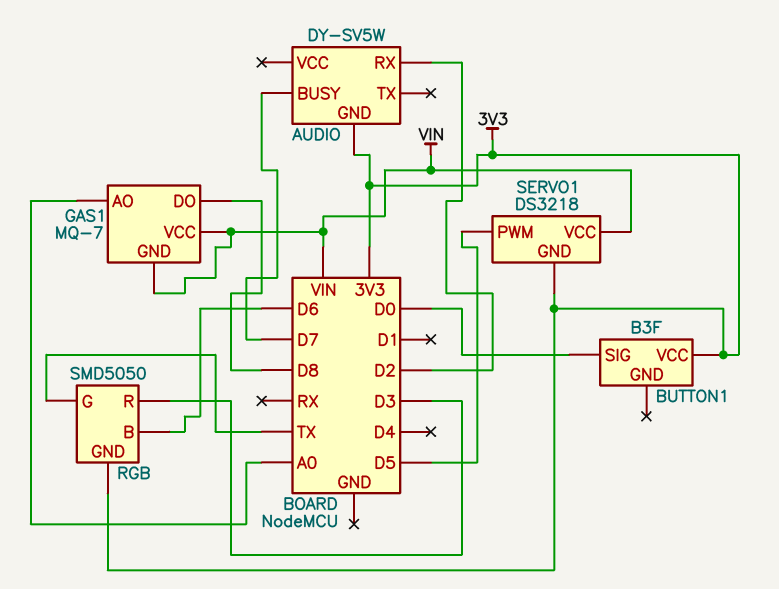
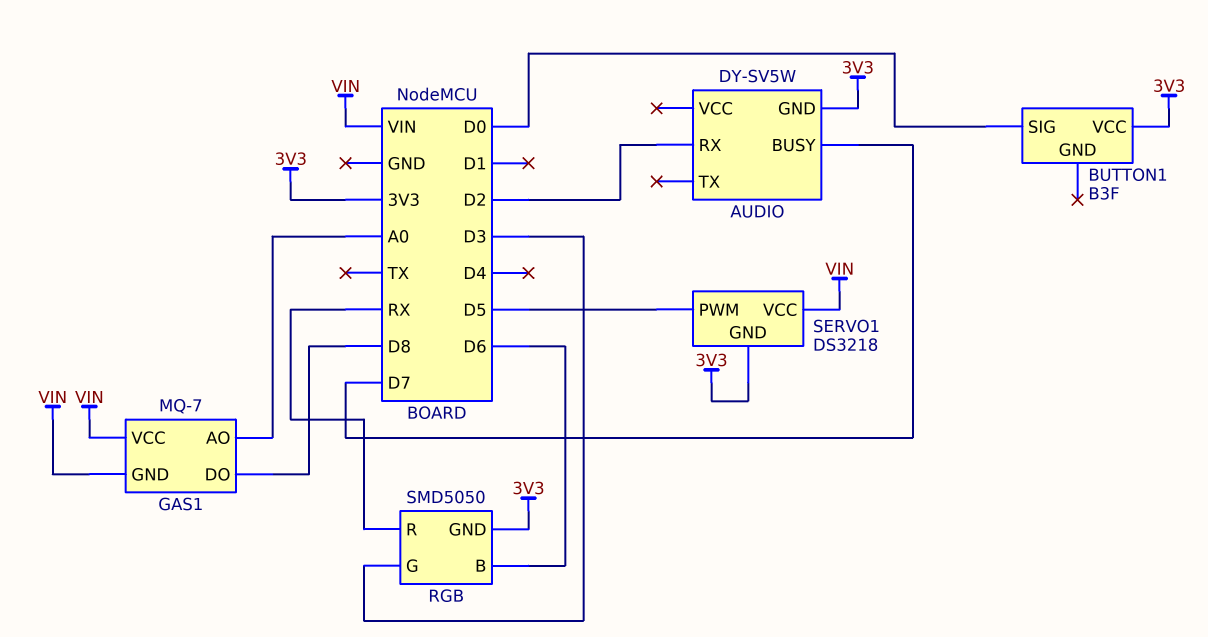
RGB pin G: TX -> D3
RGB pin R: D3 -> RX

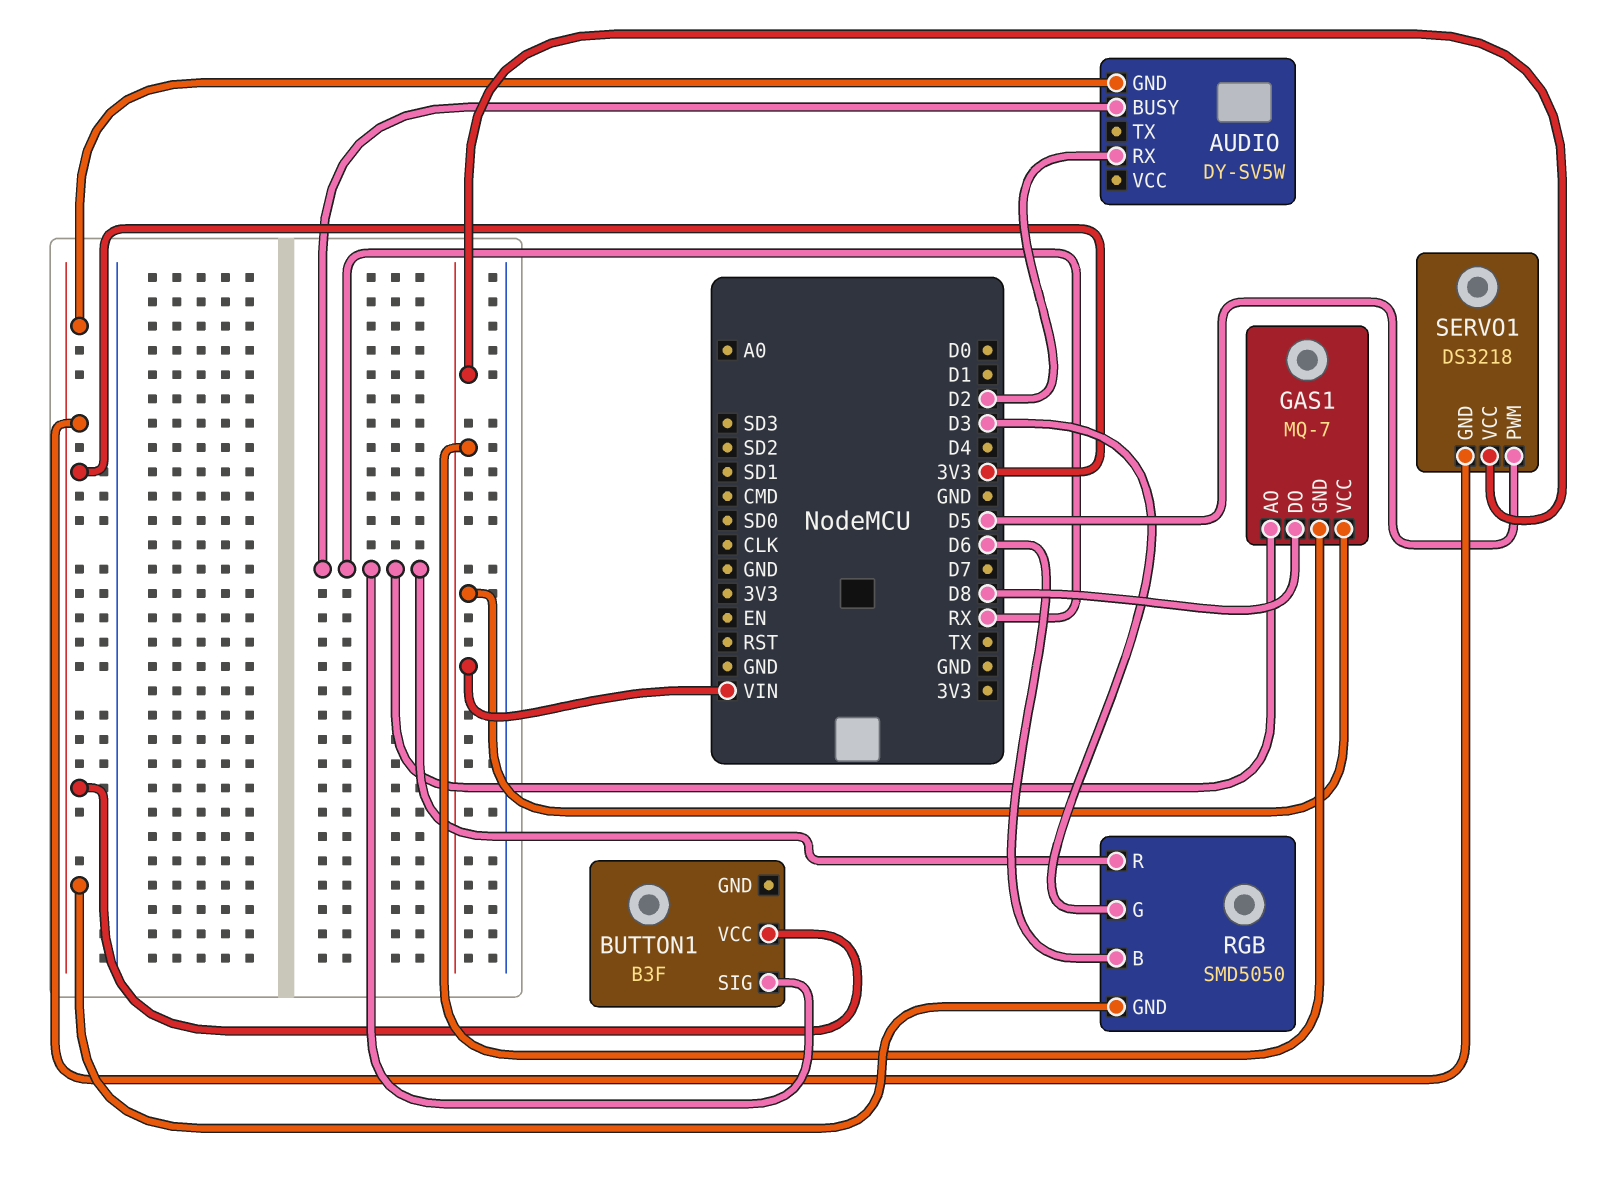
AUDIO pin BUSY: D7 -> RX
BUTTON1 pin SIG: D0 -> RX
GAS1 pin AO: A0 -> RX

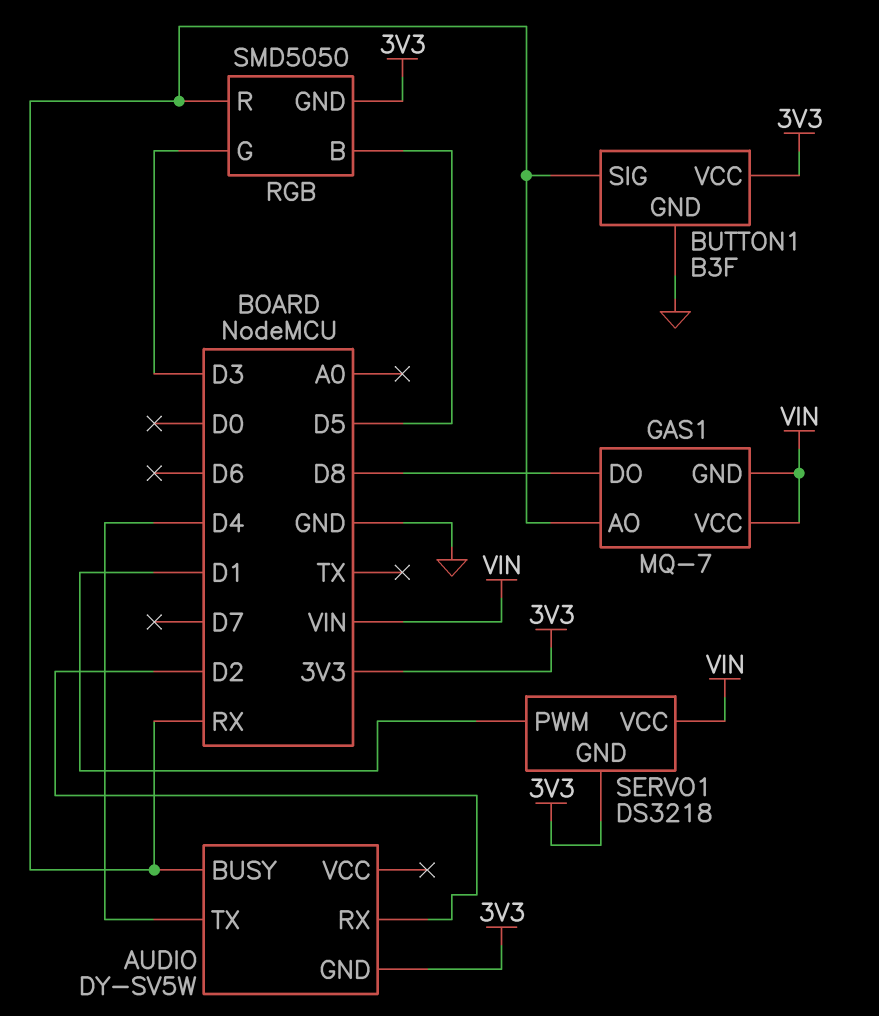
AUDIO pin TX: none -> D4
BUTTON1 pin GND: none -> GND
RGB pin B: D6 -> D5
SERVO1 pin PWM: D5 -> D1

